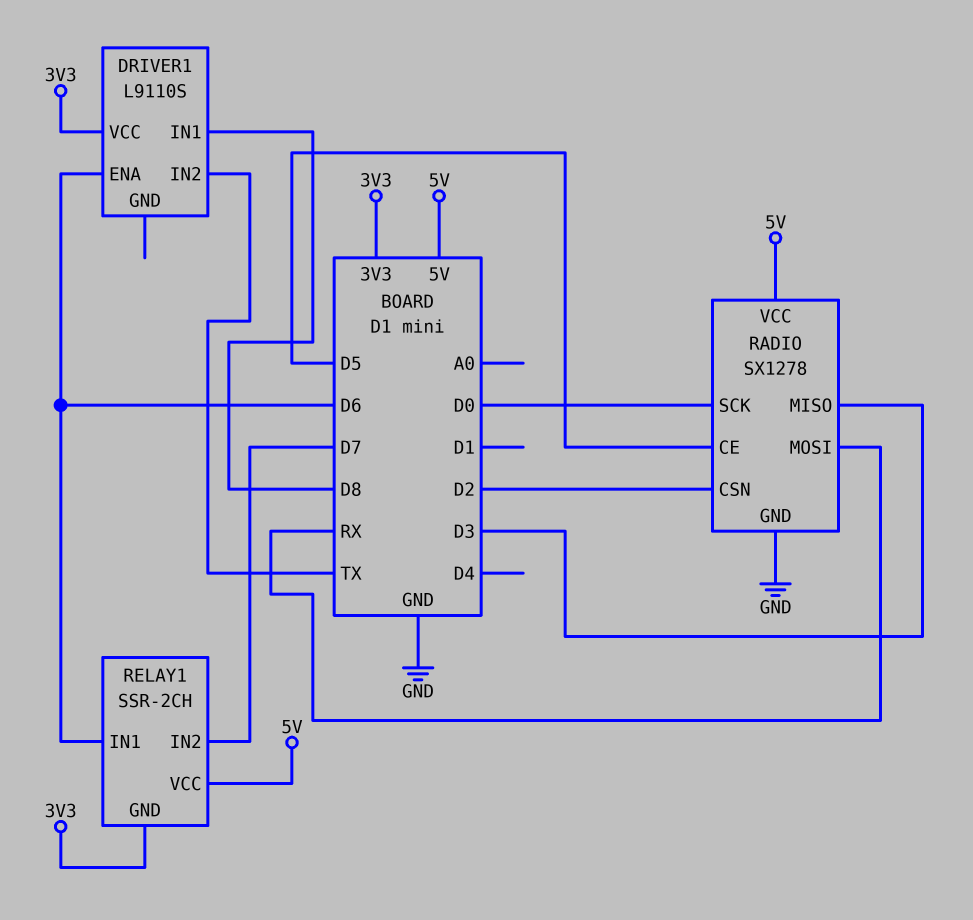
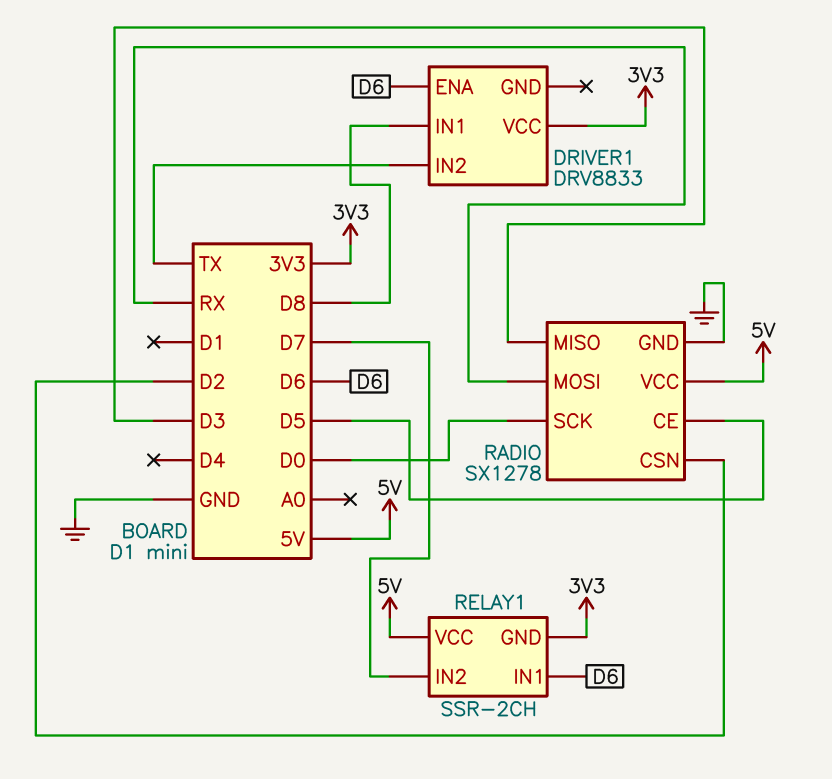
DRIVER1: L9110S -> DRV8833

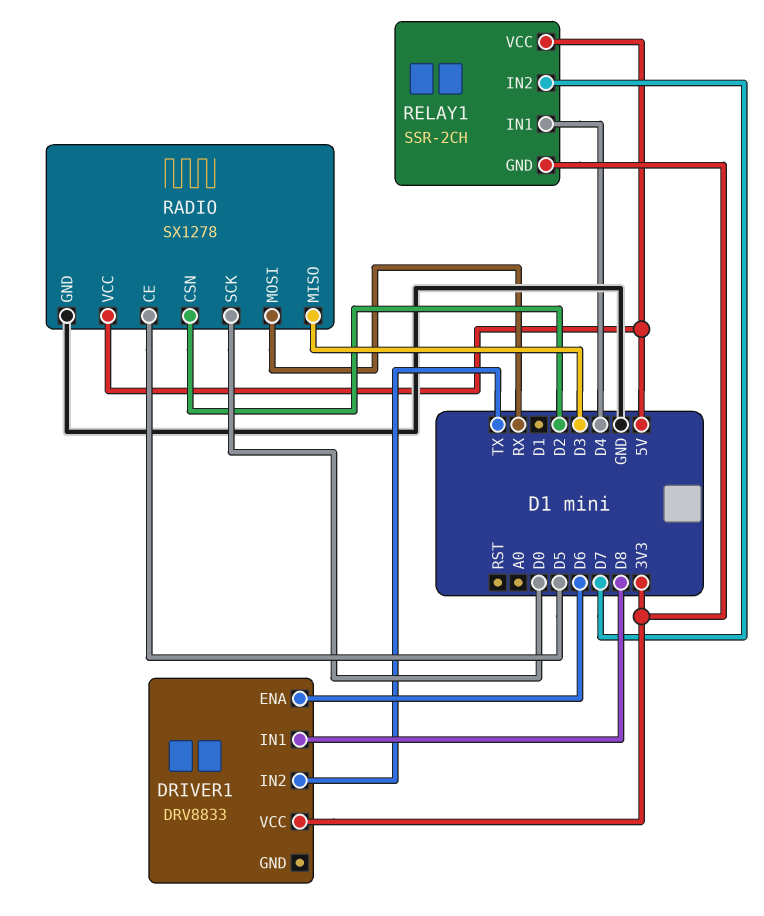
RELAY1 pin IN1: D6 -> D4

